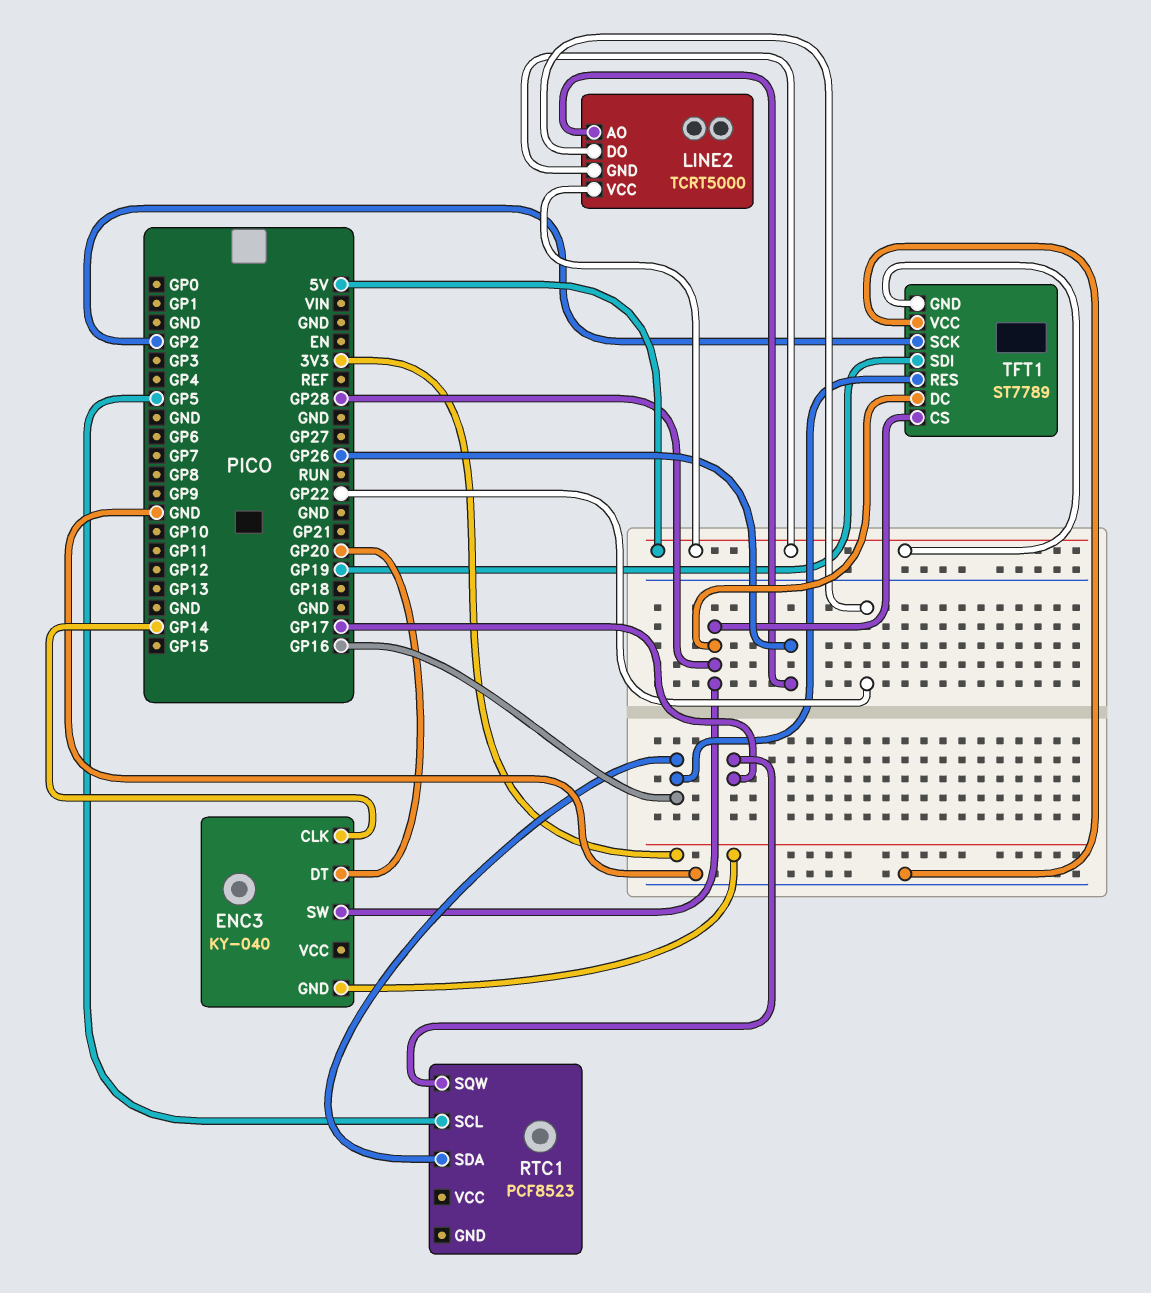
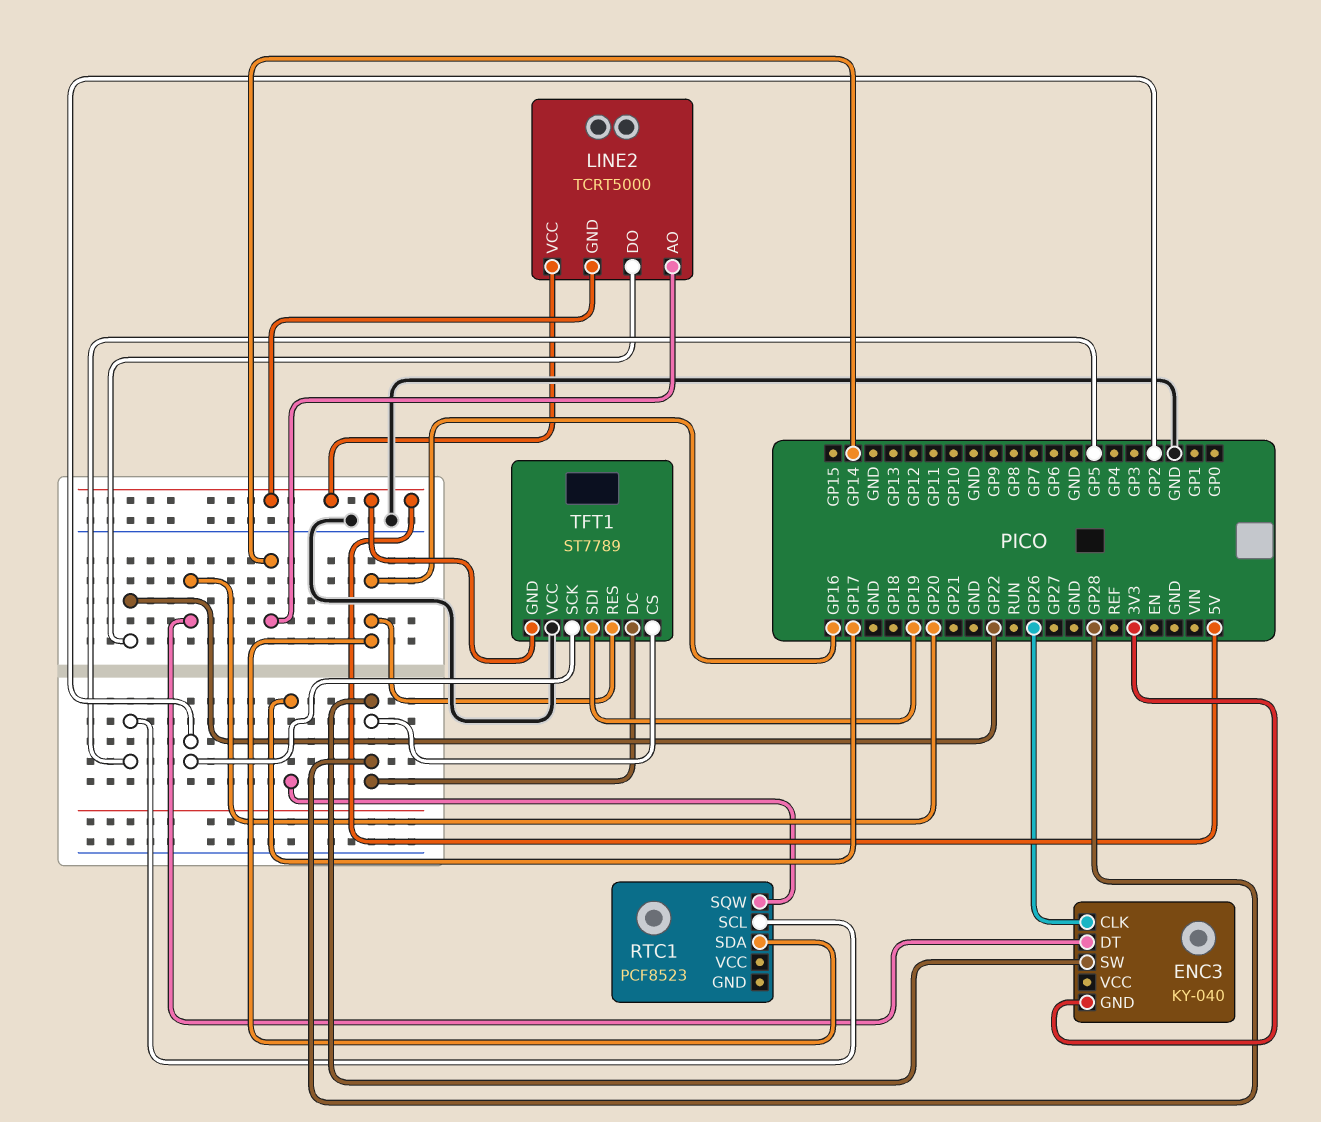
ENC3 pin CLK: GP14 -> GP26
LINE2 pin AO: GP26 -> GP14

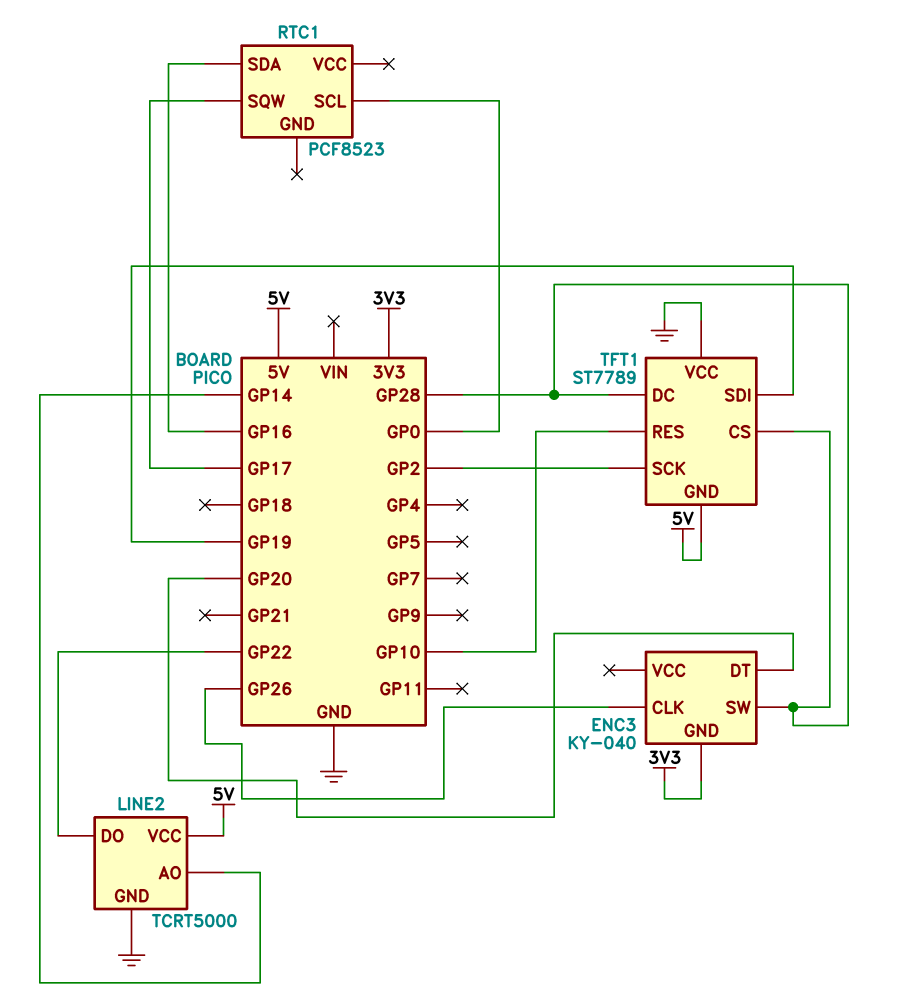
LINE2 pin GND: 5V -> GND
RTC1 pin SCL: GP5 -> GP0
TFT1 pin RES: GP16 -> GP10

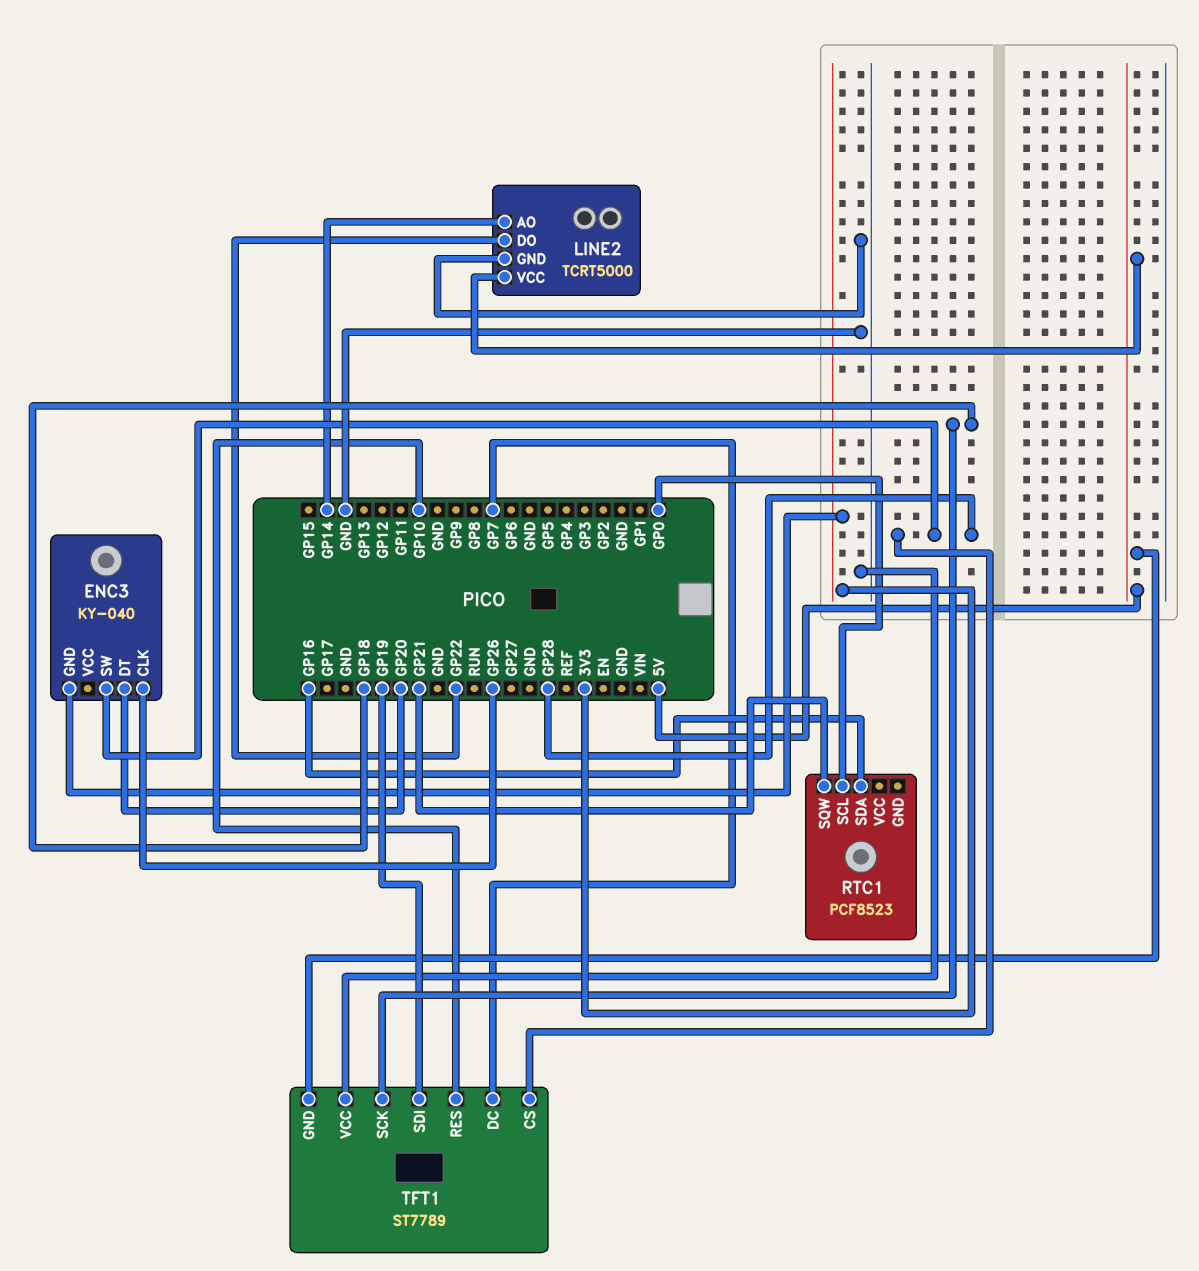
RTC1 pin SQW: GP17 -> GP21
TFT1 pin DC: GP28 -> GP7
TFT1 pin SCK: GP2 -> GP18

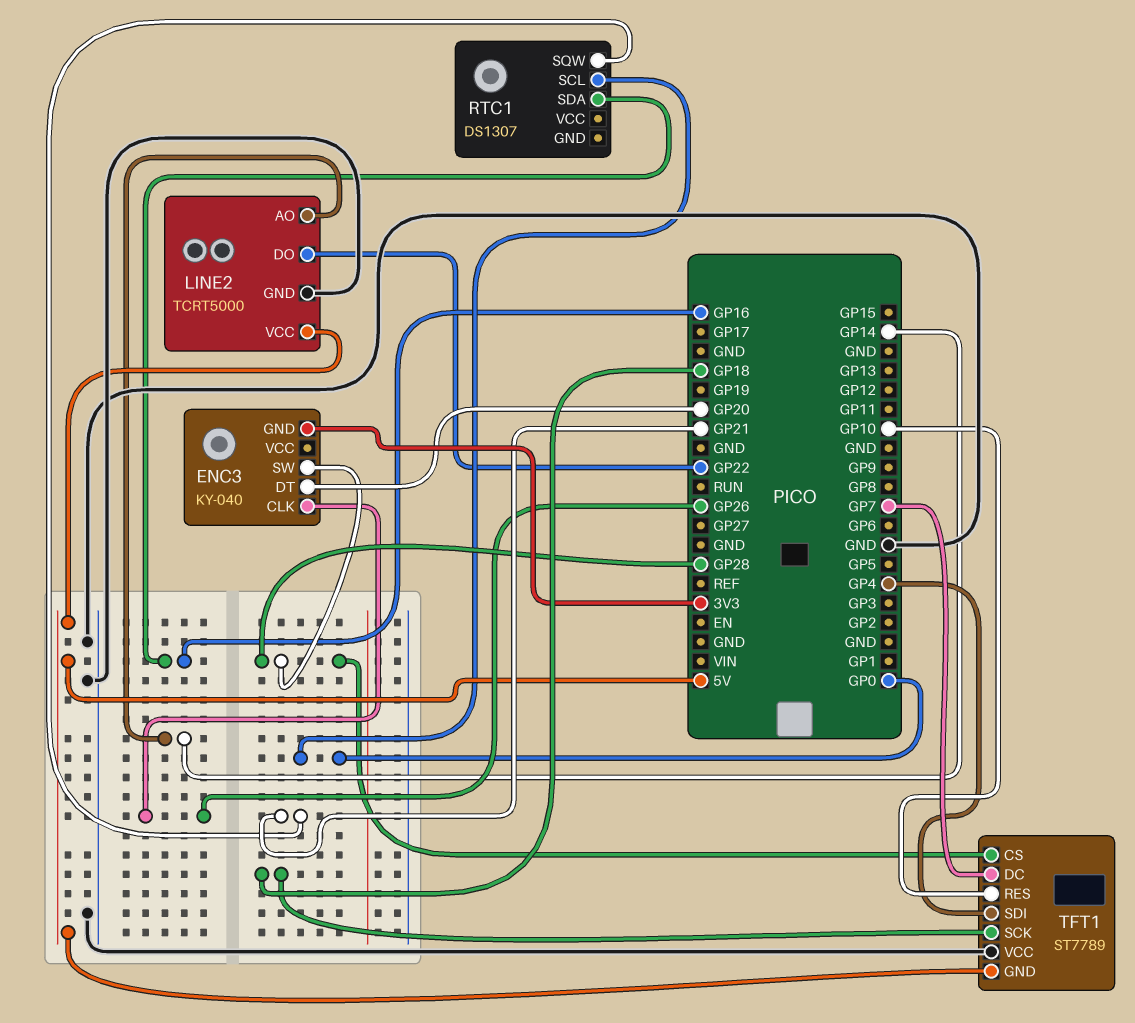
RTC1: PCF8523 -> DS1307
TFT1 pin SDI: GP19 -> GP4

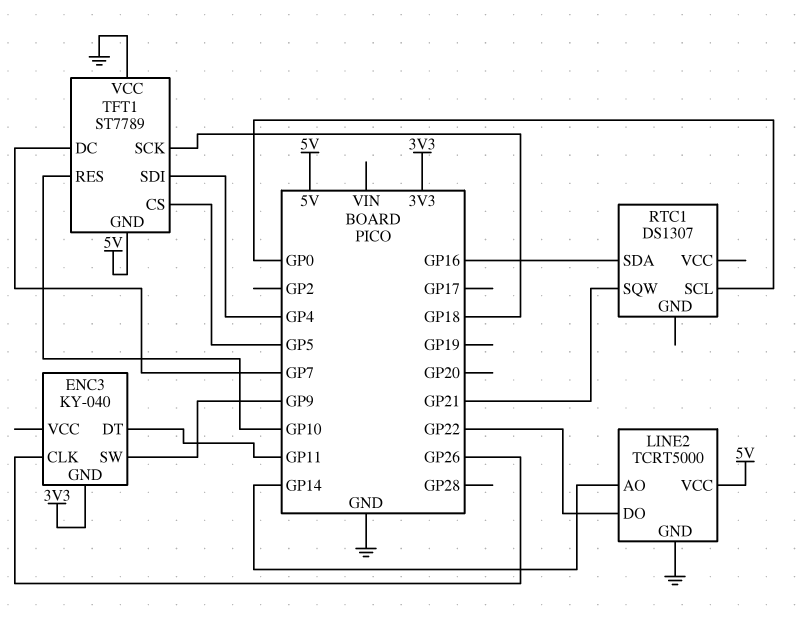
ENC3 pin DT: GP20 -> GP11
ENC3 pin SW: GP28 -> GP9
TFT1 pin CS: GP28 -> GP5

